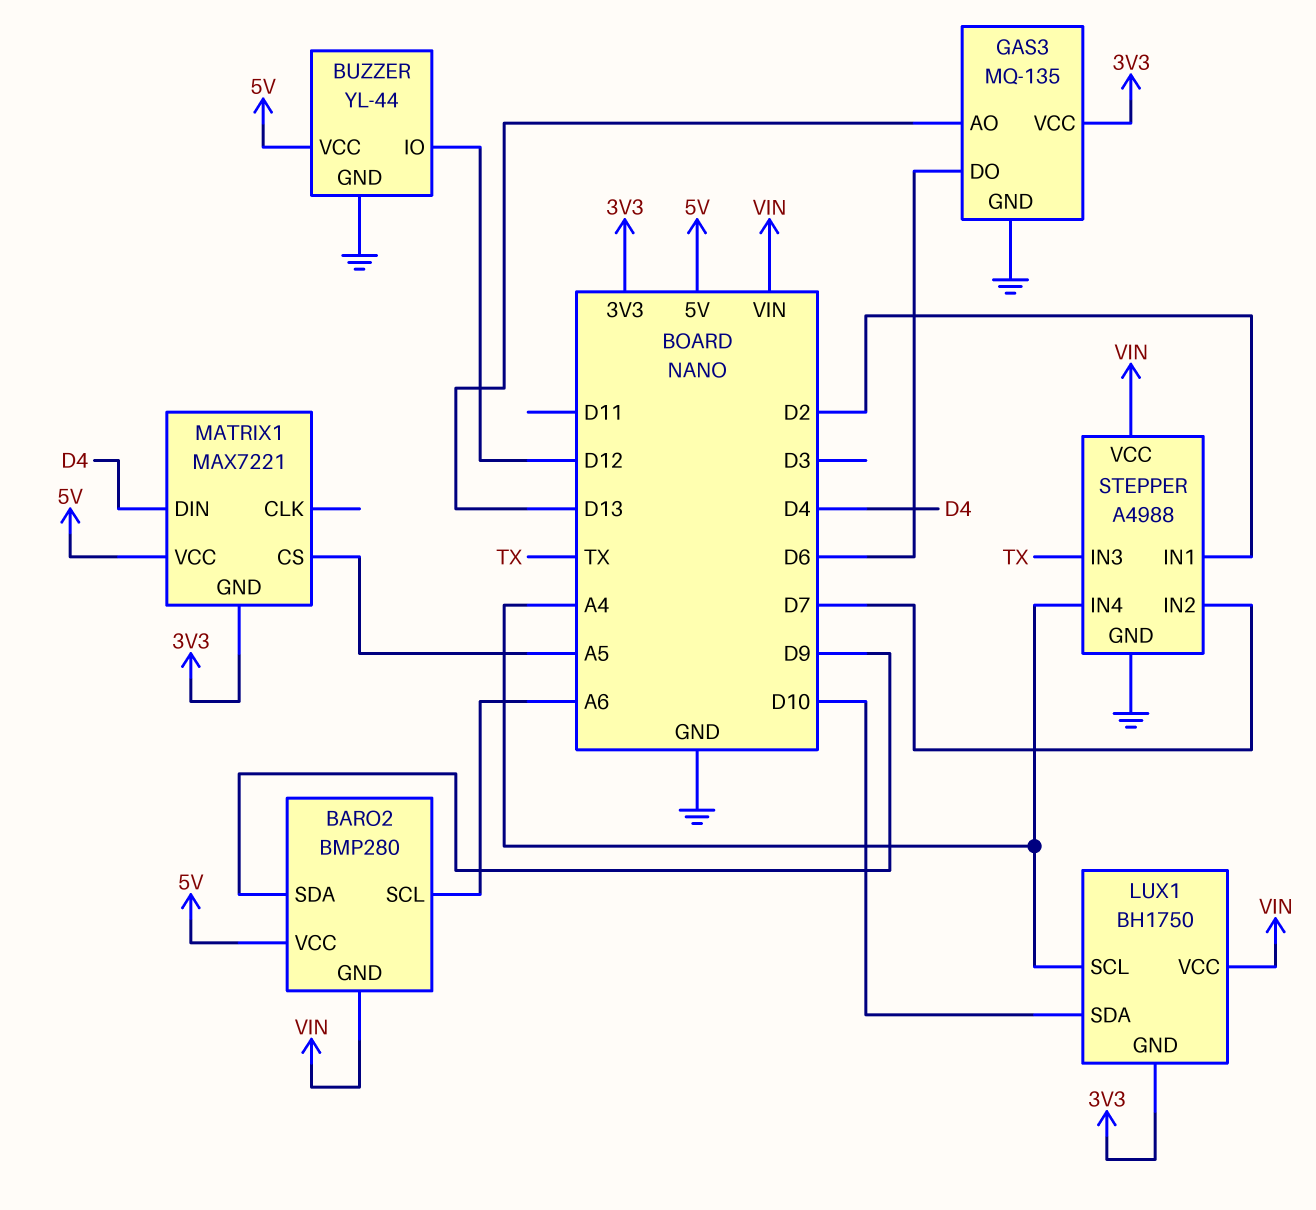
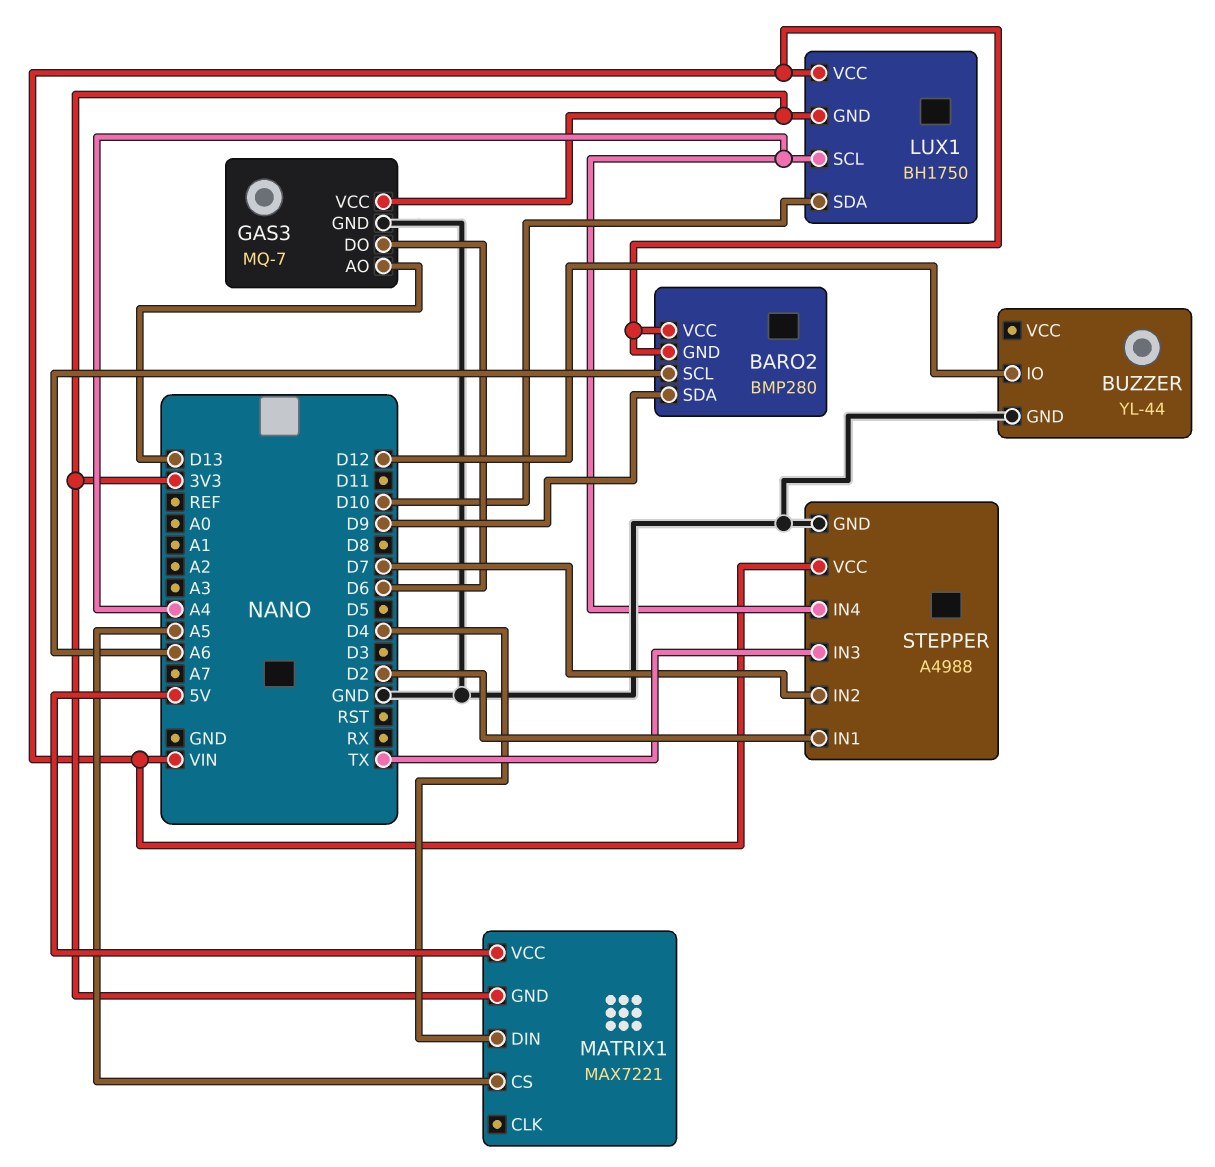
BARO2 pin VCC: 5V -> VIN
BUZZER pin VCC: 5V -> none
GAS3: MQ-135 -> MQ-7

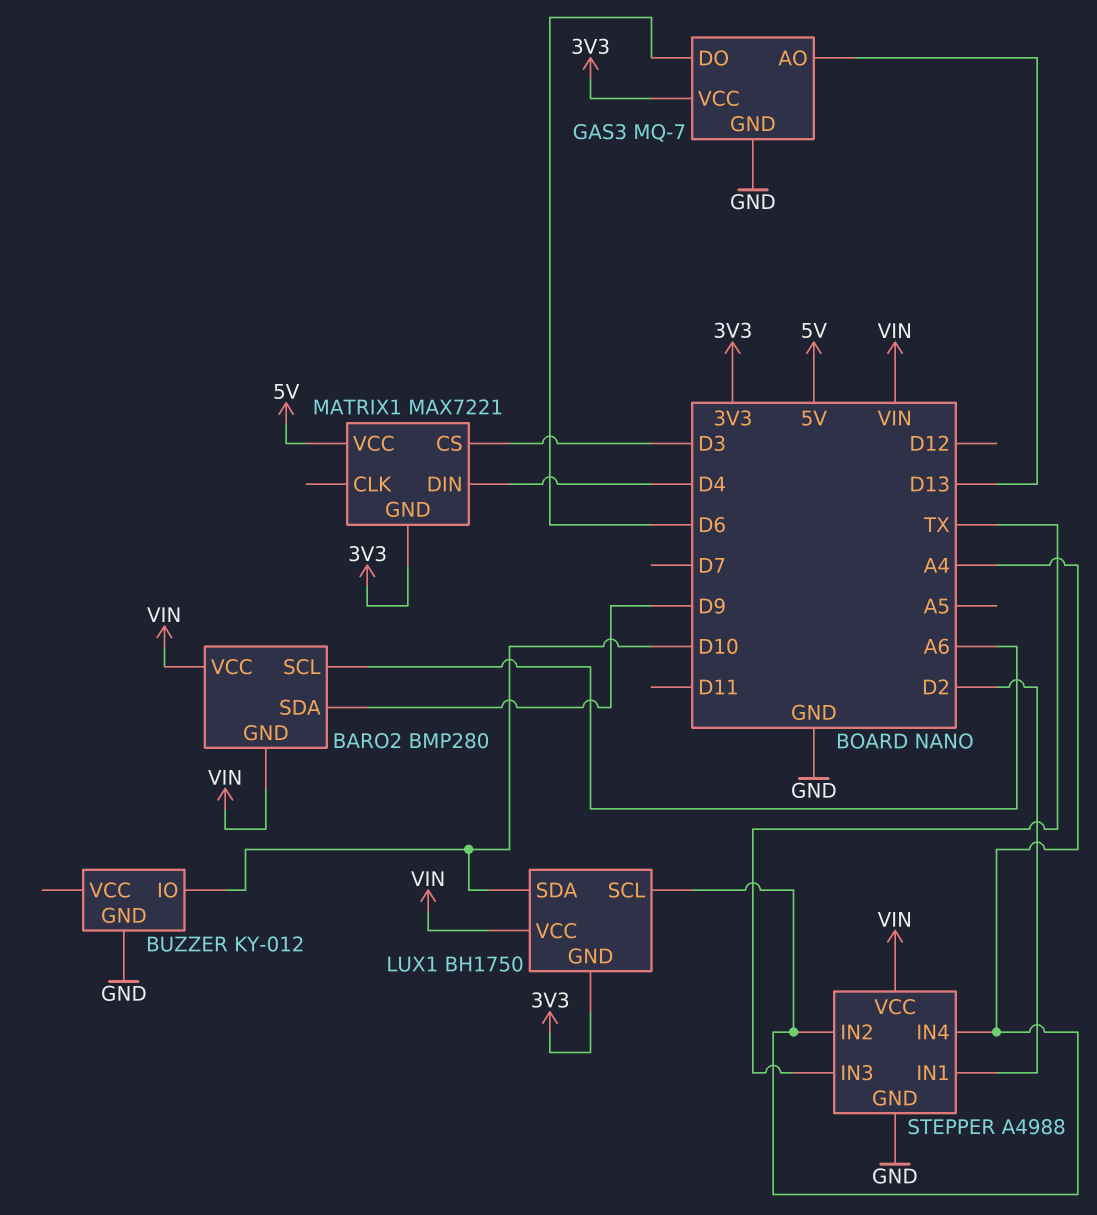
BUZZER: YL-44 -> KY-012
BUZZER pin IO: D12 -> D10
MATRIX1 pin CS: A5 -> D3
STEPPER pin IN2: D7 -> A4

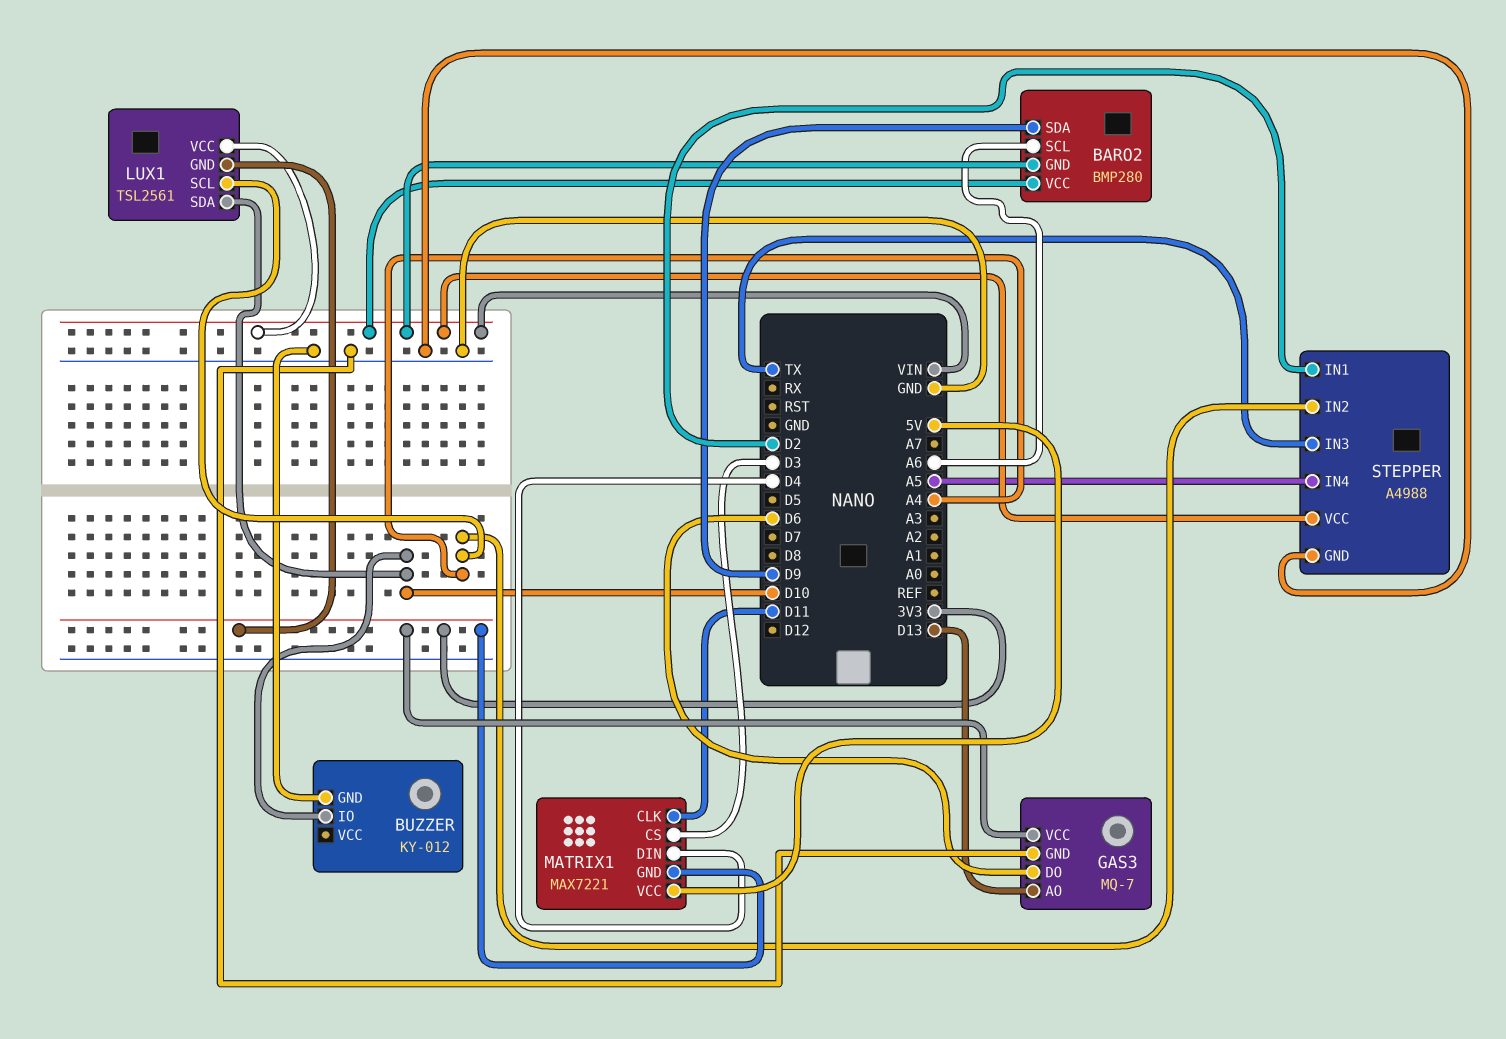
LUX1: BH1750 -> TSL2561
MATRIX1 pin CLK: none -> D11
STEPPER pin IN4: A4 -> A5

